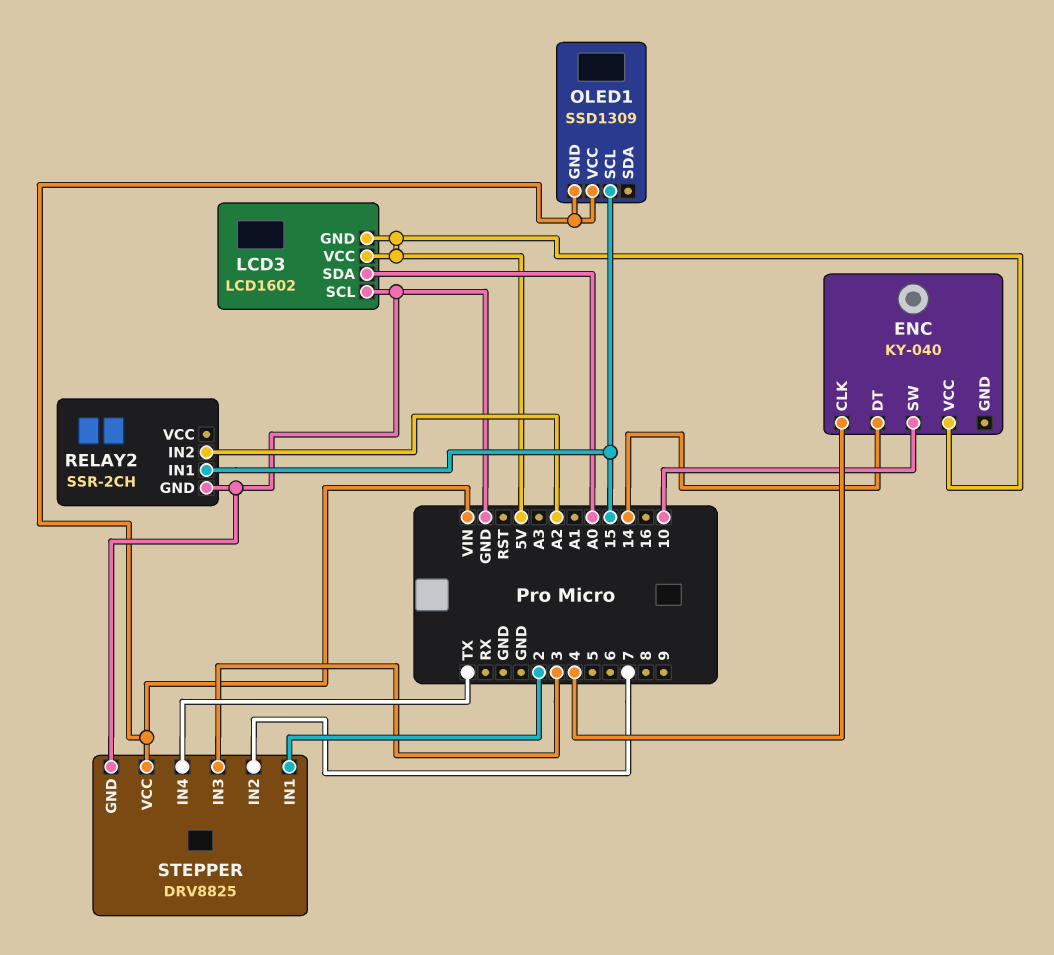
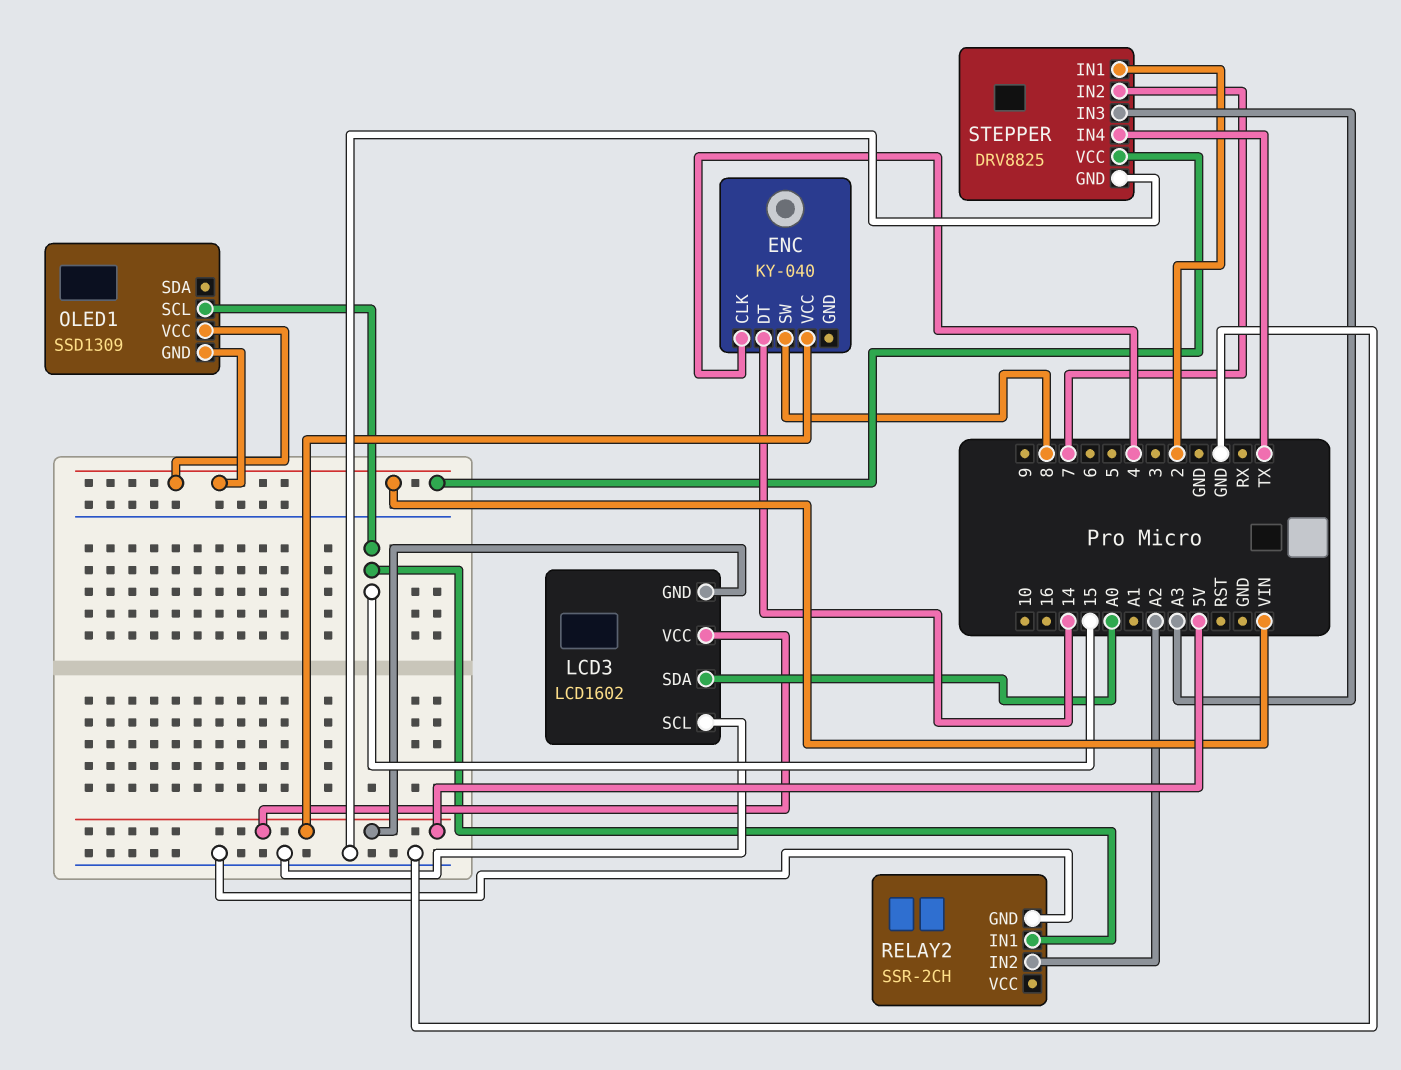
ENC pin SW: 10 -> 8
STEPPER pin IN3: 3 -> A3

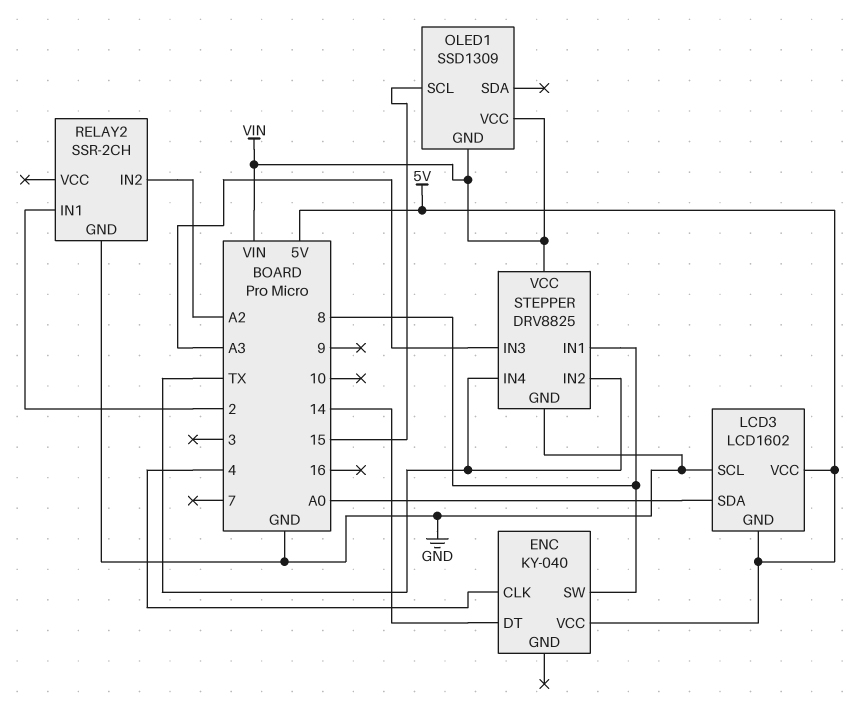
RELAY2 pin IN1: 15 -> 2
STEPPER pin IN1: 2 -> 8
STEPPER pin IN2: 7 -> TX

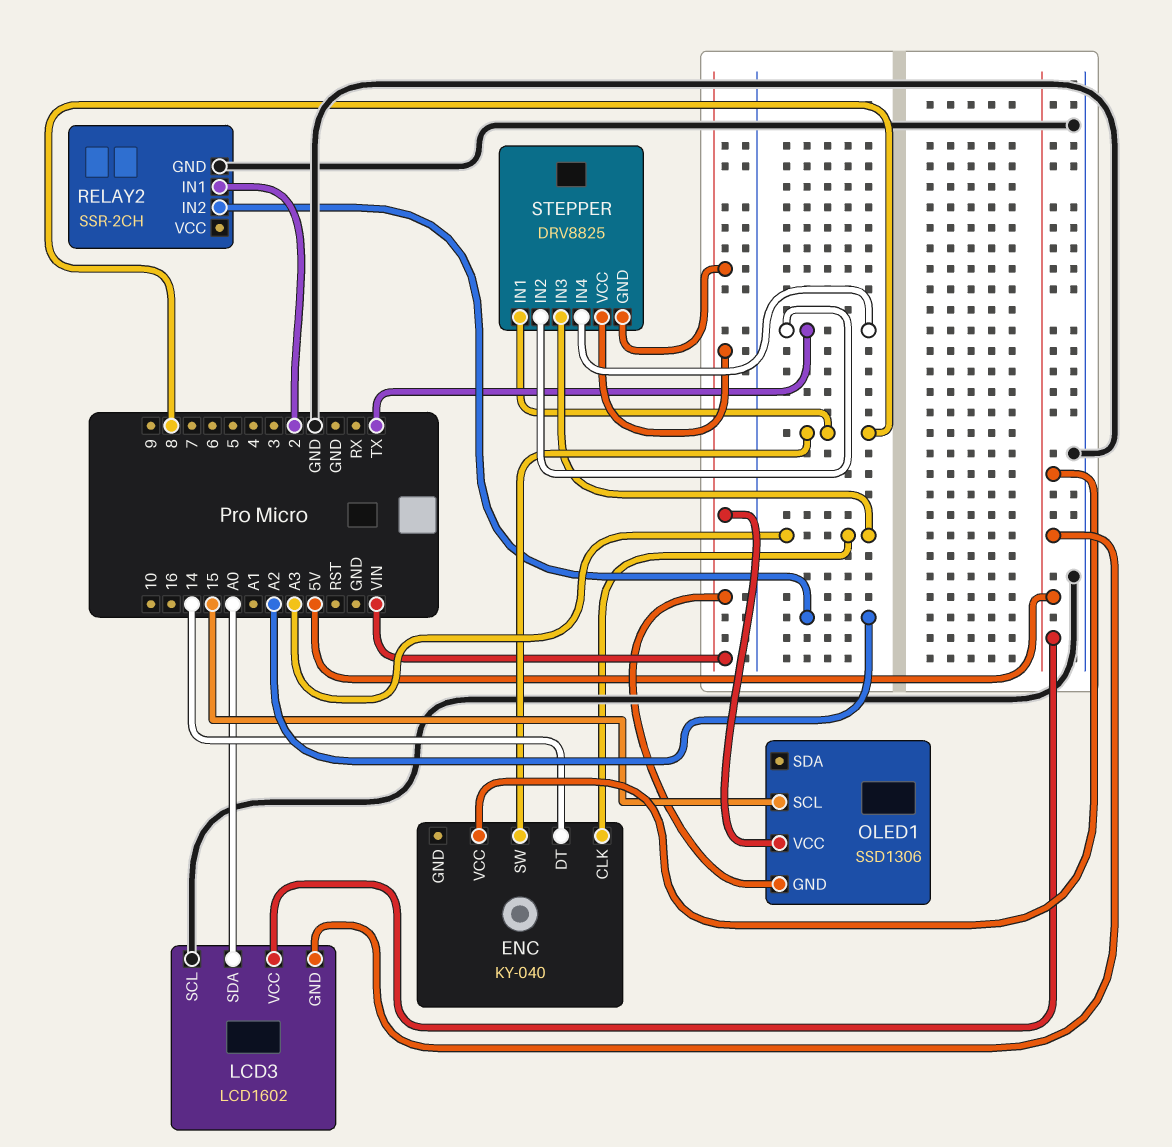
ENC pin CLK: 4 -> A3
OLED1: SSD1309 -> SSD1306
STEPPER pin GND: GND -> VIN

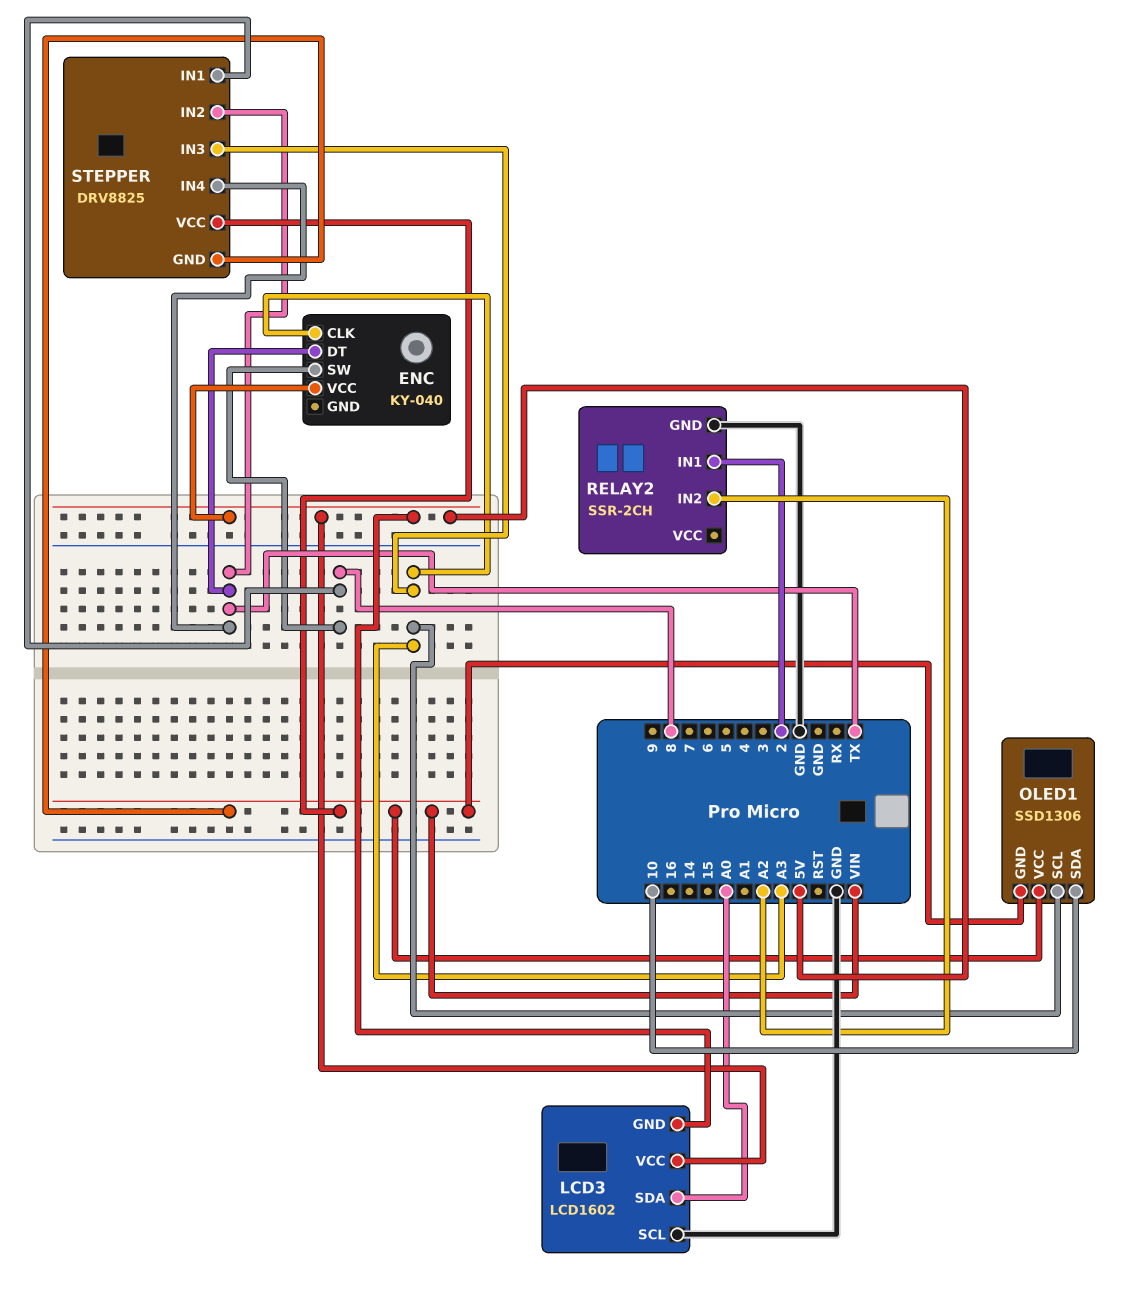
ENC pin DT: 14 -> TX
OLED1 pin SCL: 15 -> A3
OLED1 pin SDA: none -> 10

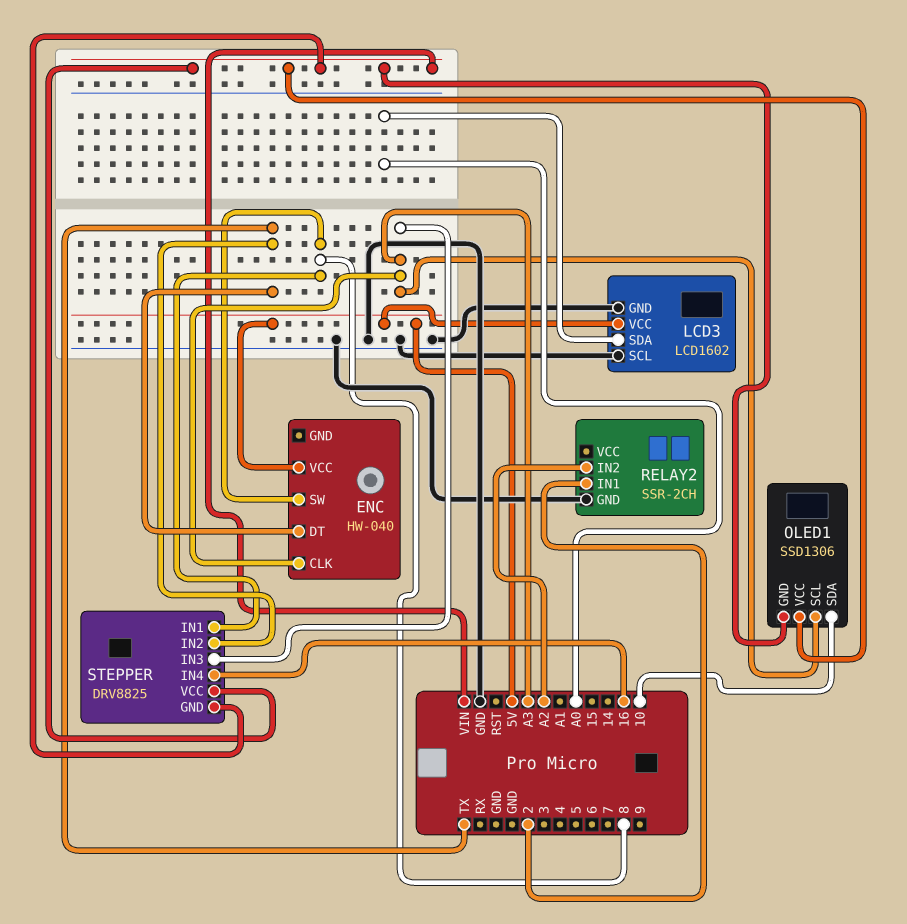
ENC: KY-040 -> HW-040
LCD3 pin GND: 5V -> GND
STEPPER pin IN4: TX -> 16

